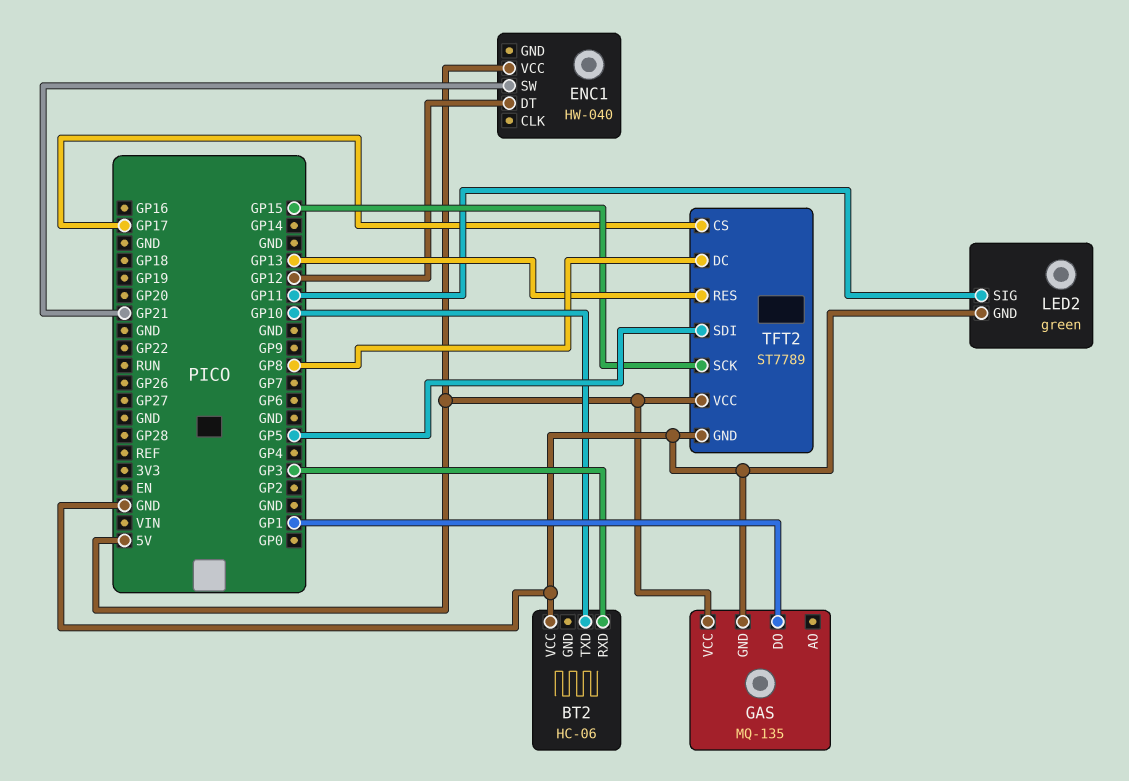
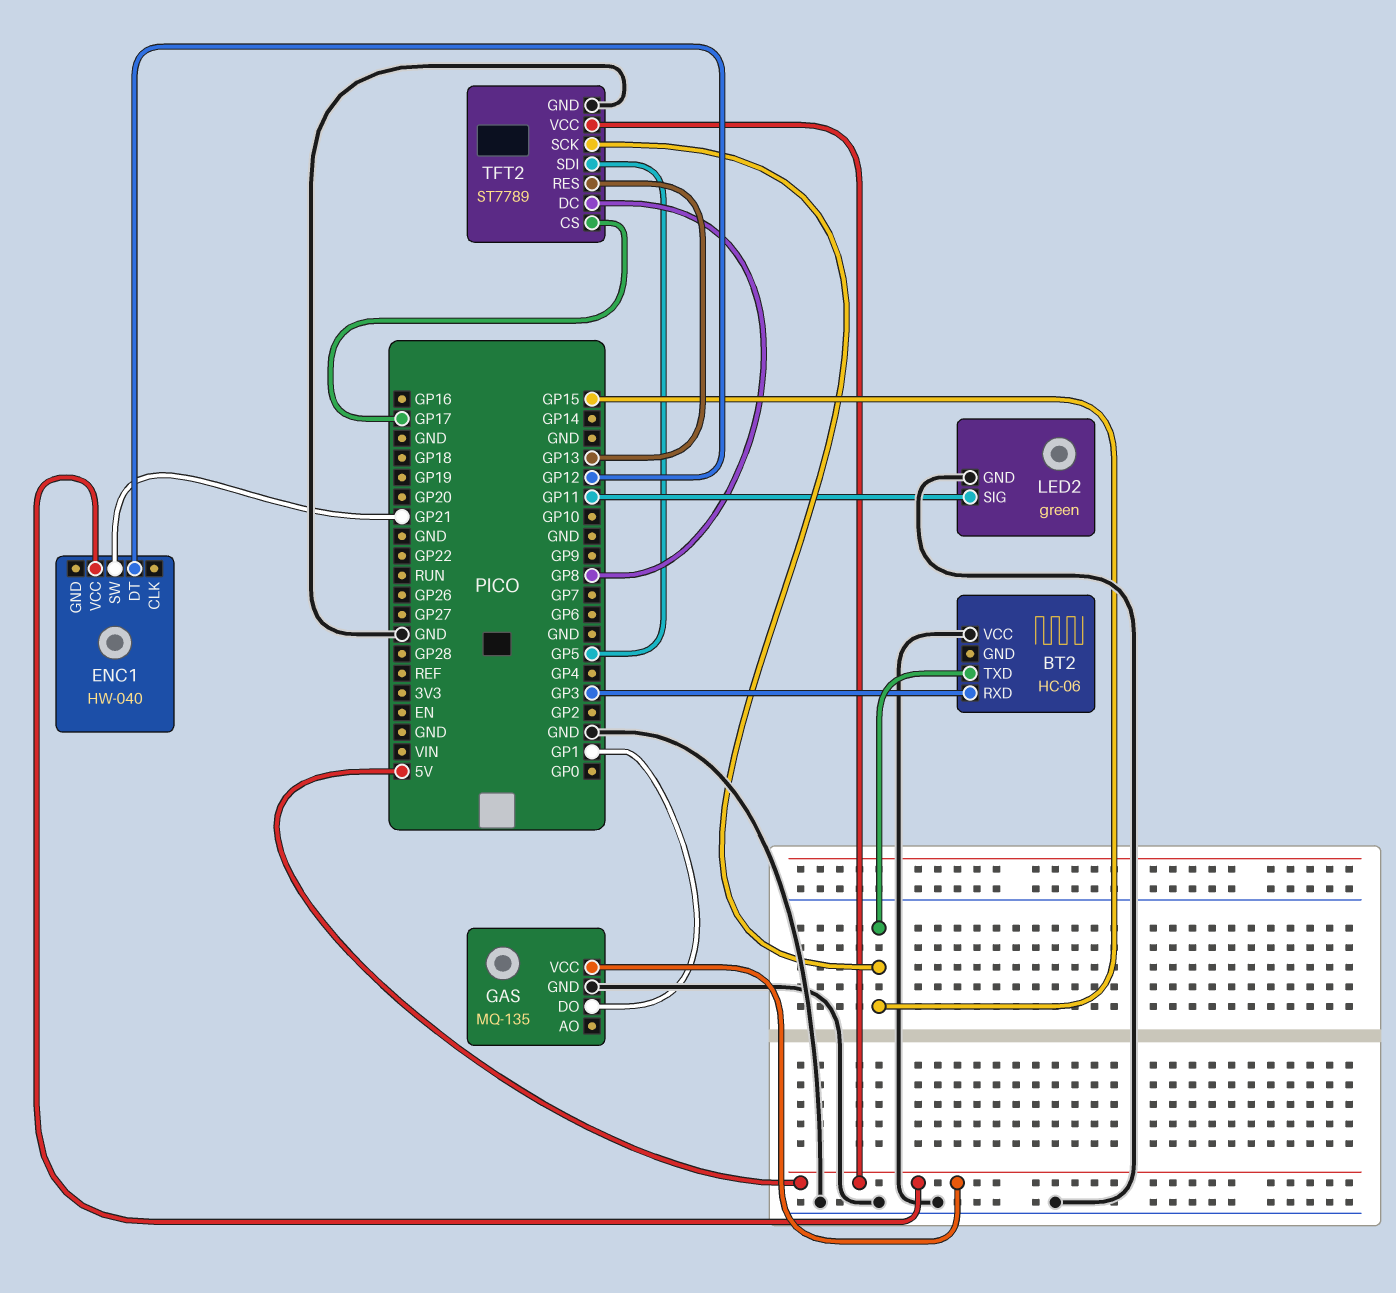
BT2 pin TXD: GP10 -> GP15

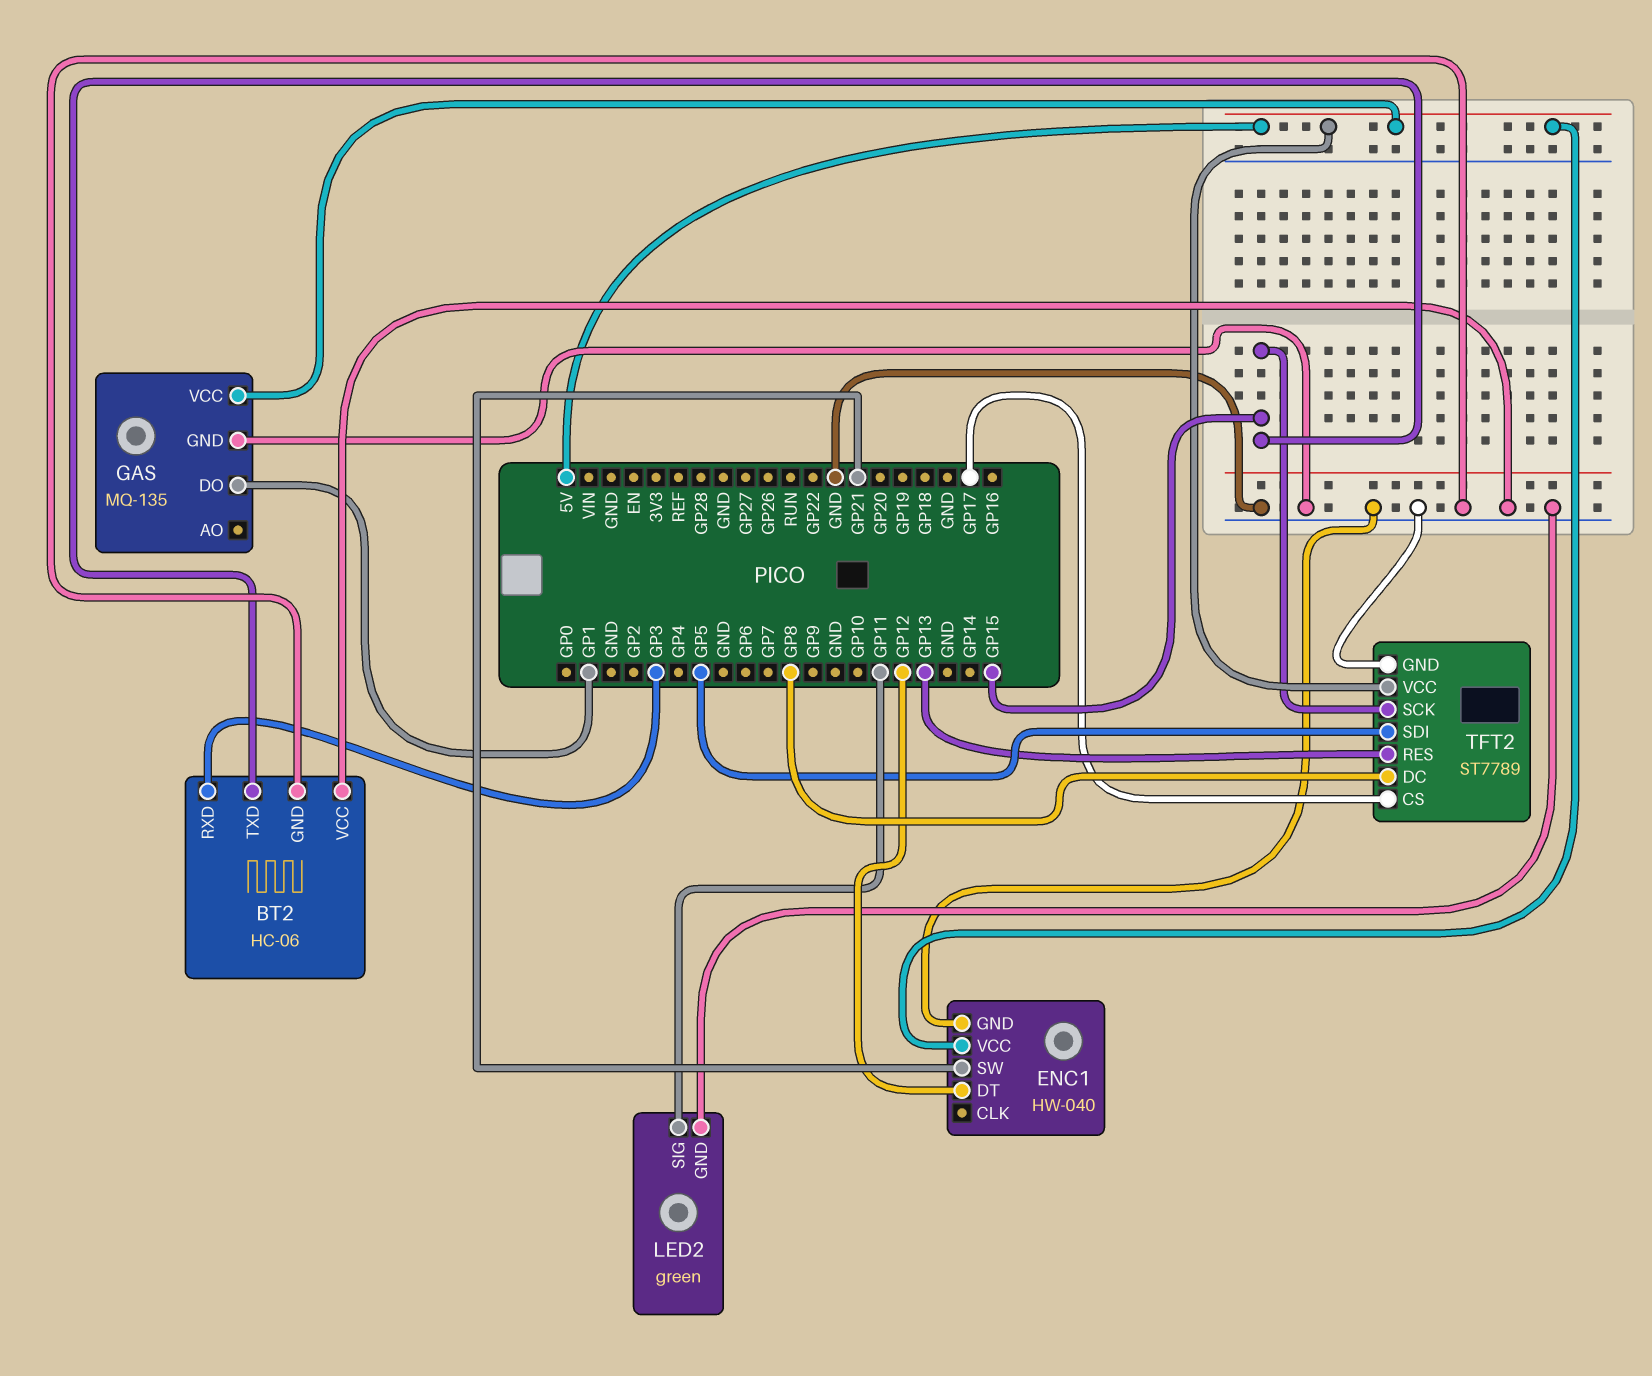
BT2 pin GND: none -> GND
ENC1 pin GND: none -> GND

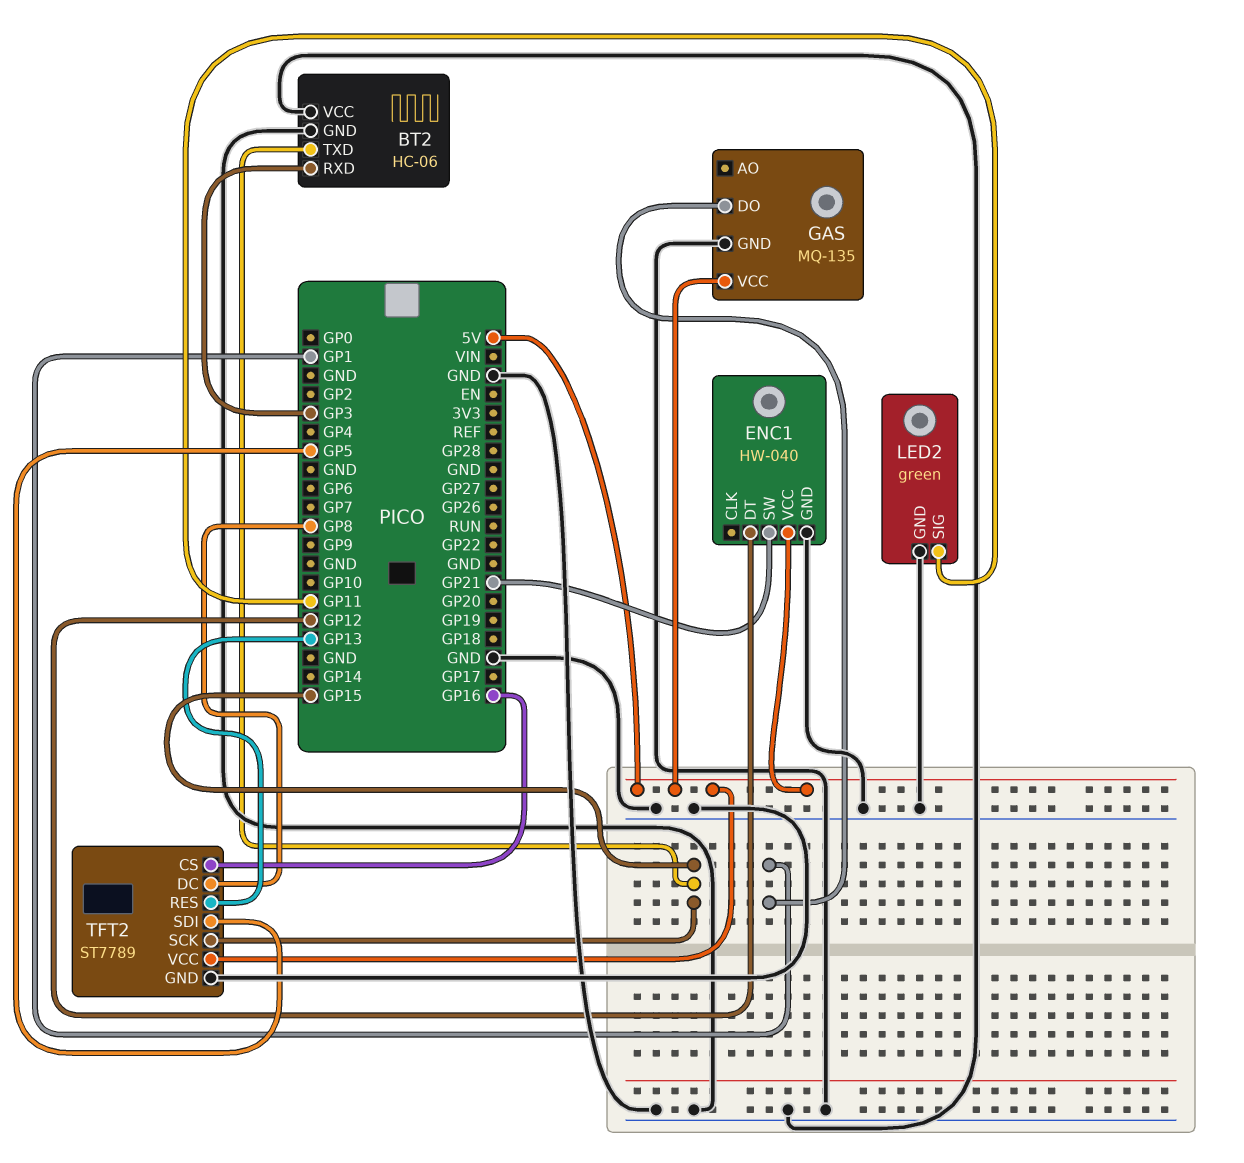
TFT2 pin CS: GP17 -> GP16

